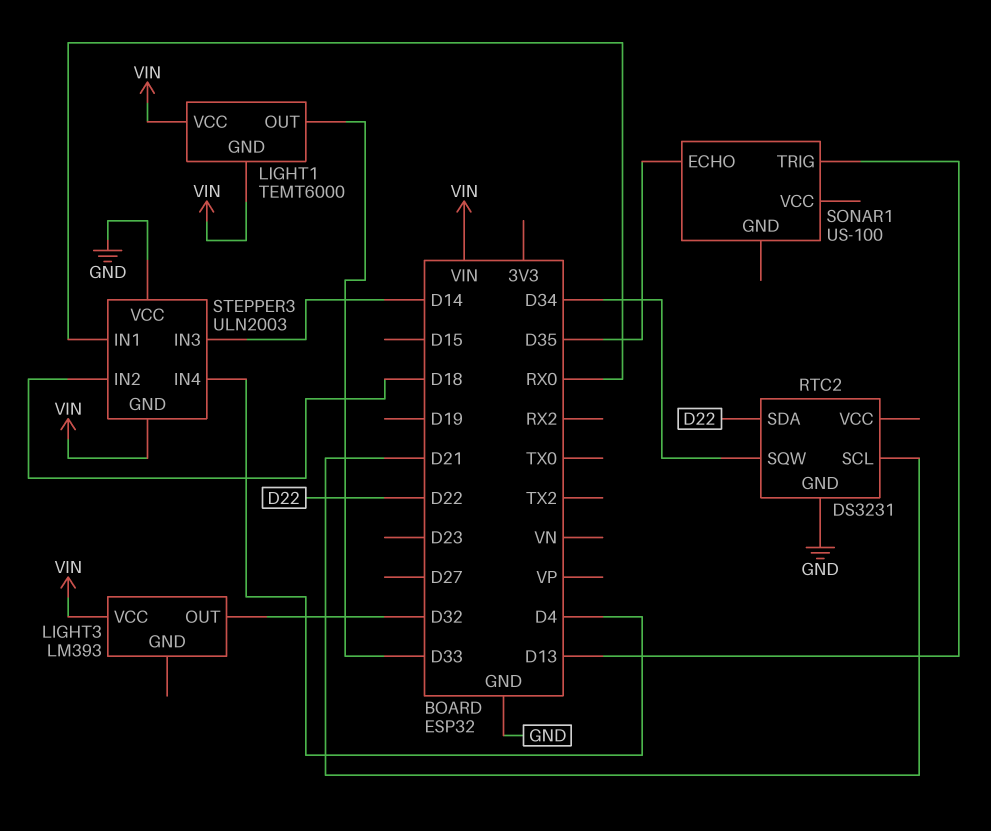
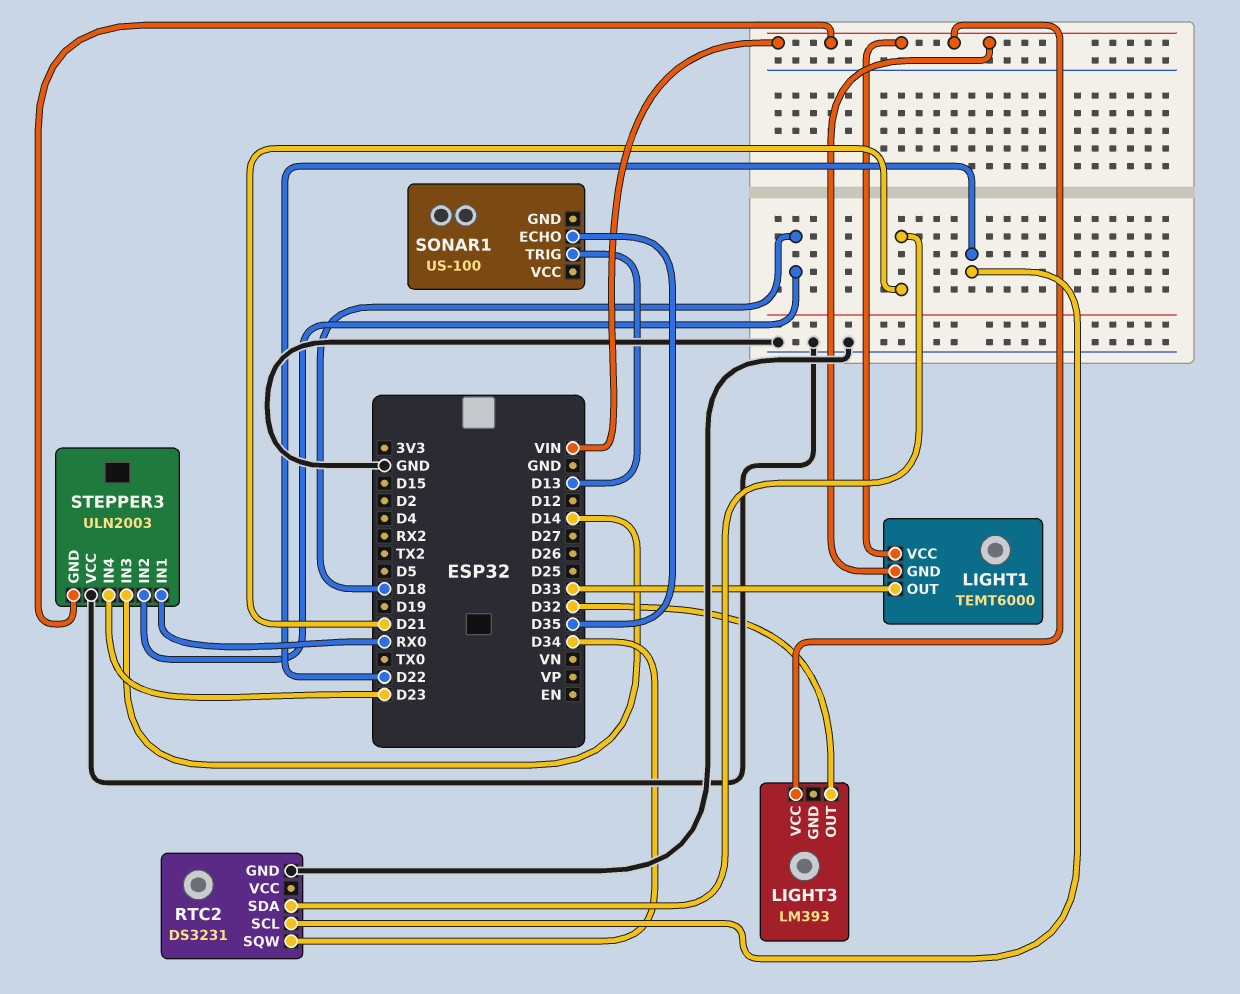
RTC2 pin SCL: D21 -> D22
RTC2 pin SDA: D22 -> D21
STEPPER3 pin IN4: D4 -> D23

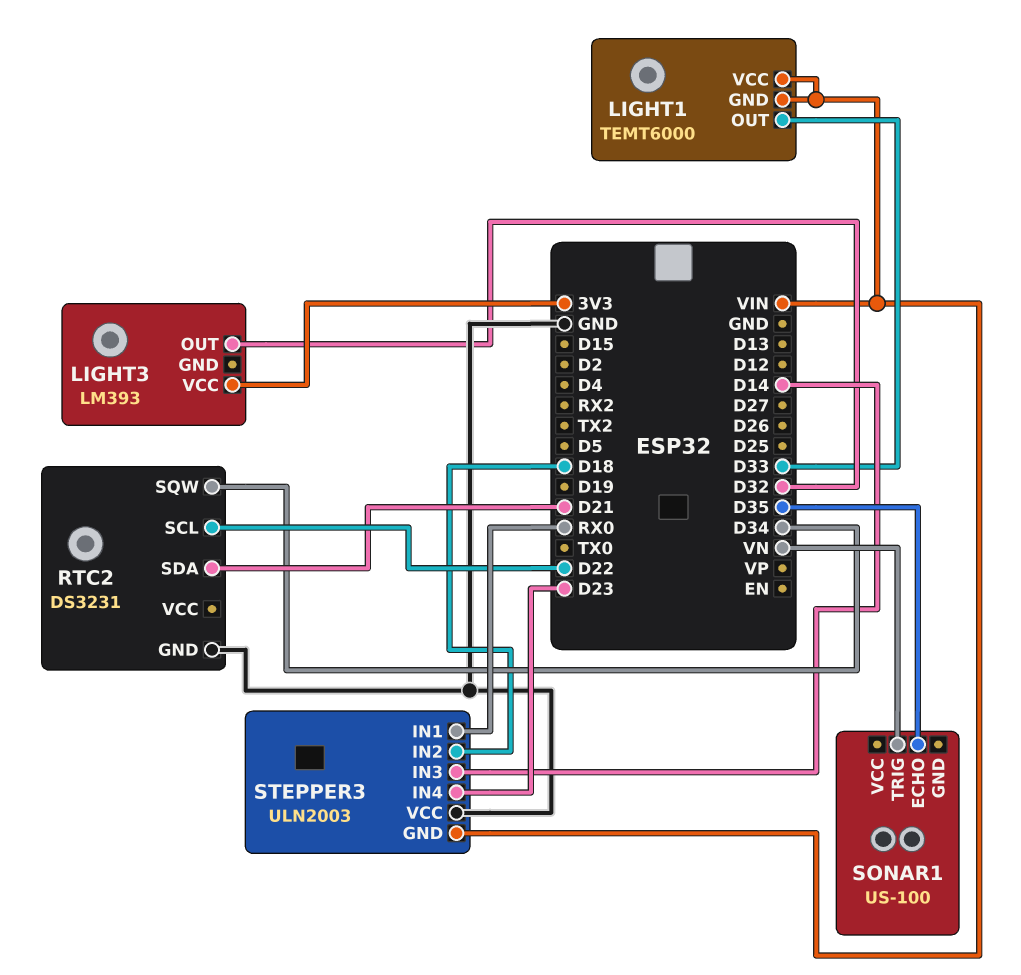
LIGHT3 pin VCC: VIN -> 3V3
SONAR1 pin TRIG: D13 -> VN

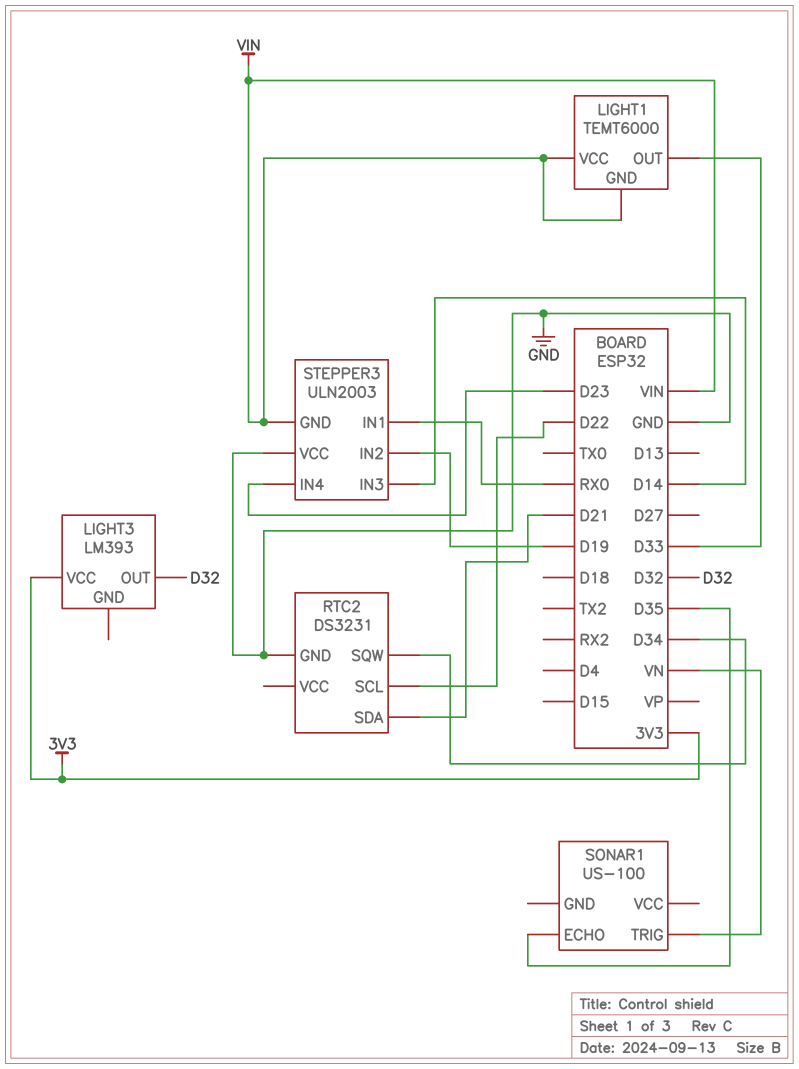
STEPPER3 pin IN2: D18 -> D19

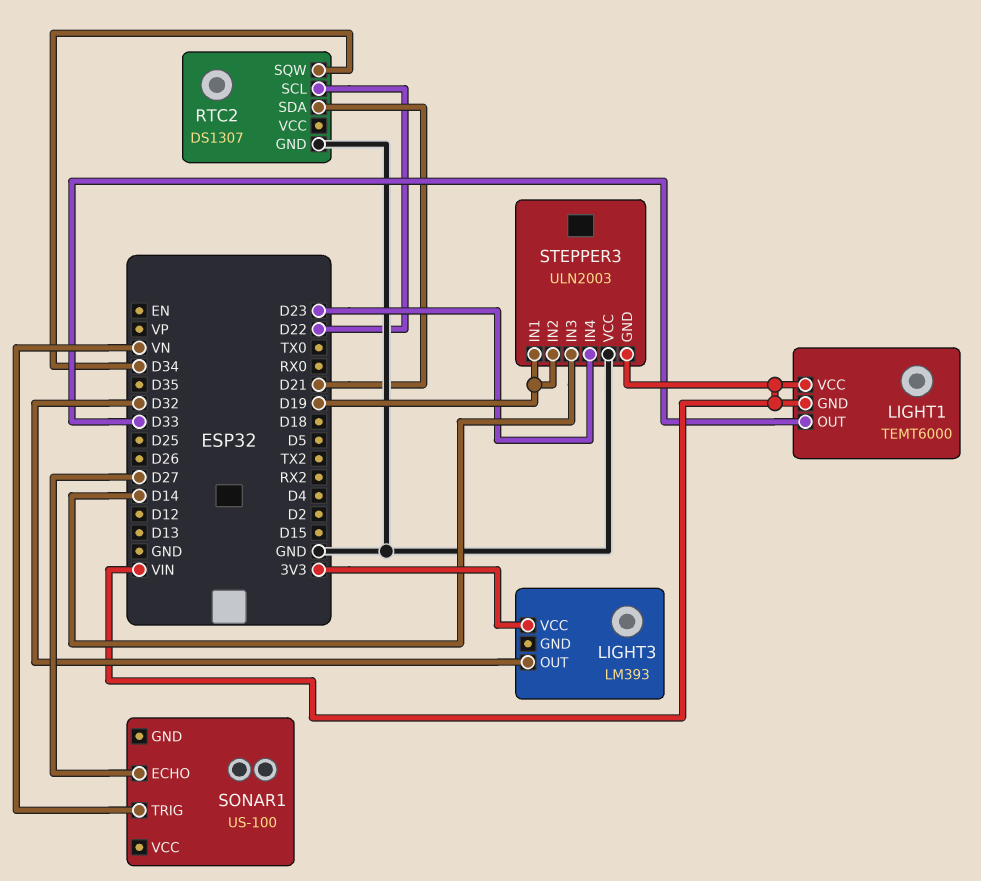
RTC2: DS3231 -> DS1307
SONAR1 pin ECHO: D35 -> D27
STEPPER3 pin IN1: RX0 -> D19

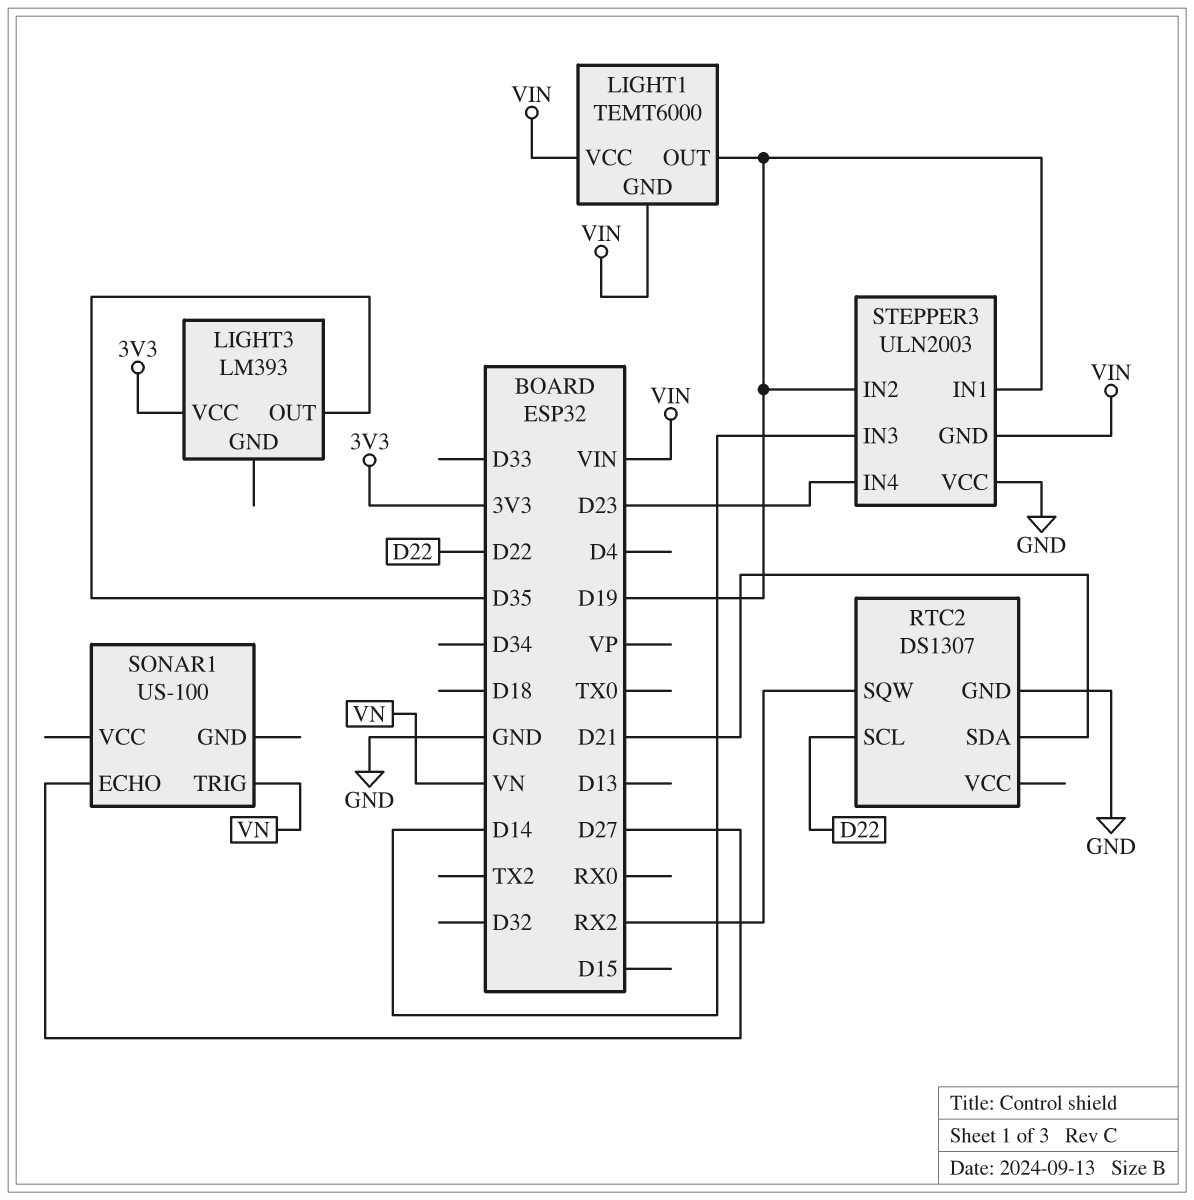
LIGHT1 pin OUT: D33 -> D19
LIGHT3 pin OUT: D32 -> D35
RTC2 pin SQW: D34 -> RX2

